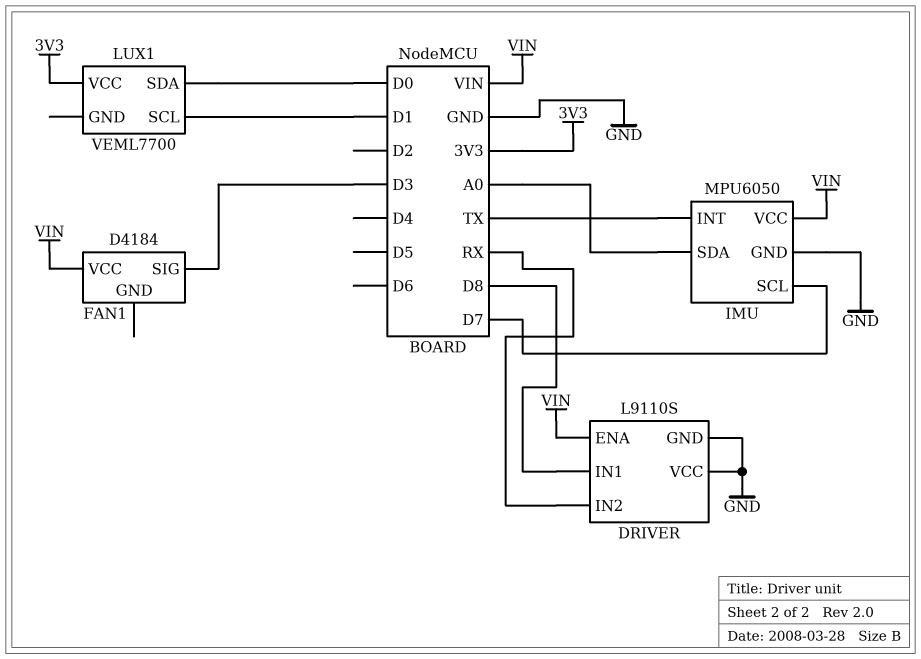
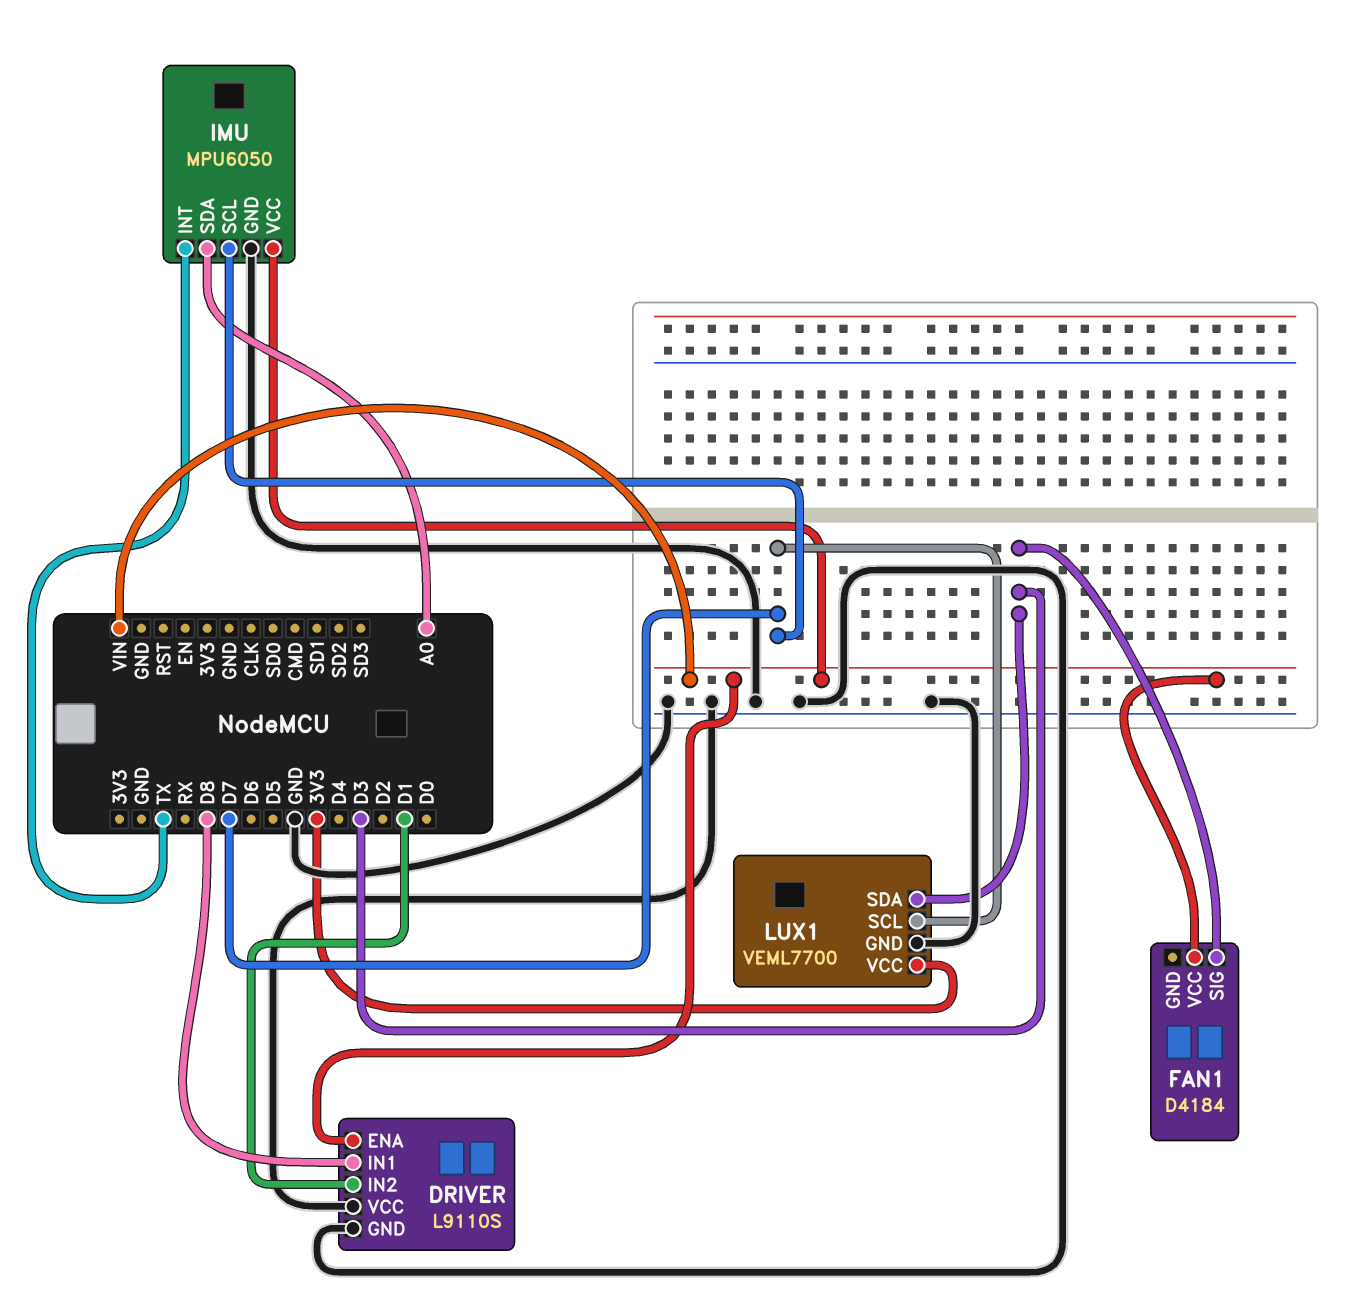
DRIVER pin IN2: RX -> D1
LUX1 pin GND: none -> GND
LUX1 pin SCL: D1 -> D7
LUX1 pin SDA: D0 -> D3

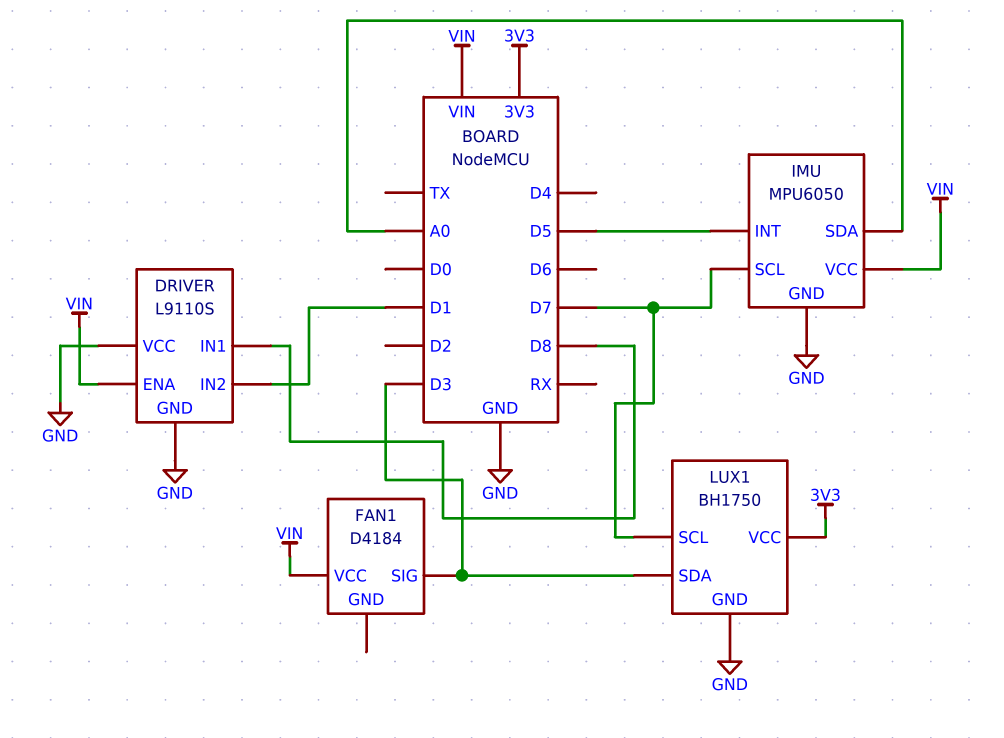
IMU pin INT: TX -> D5
LUX1: VEML7700 -> BH1750

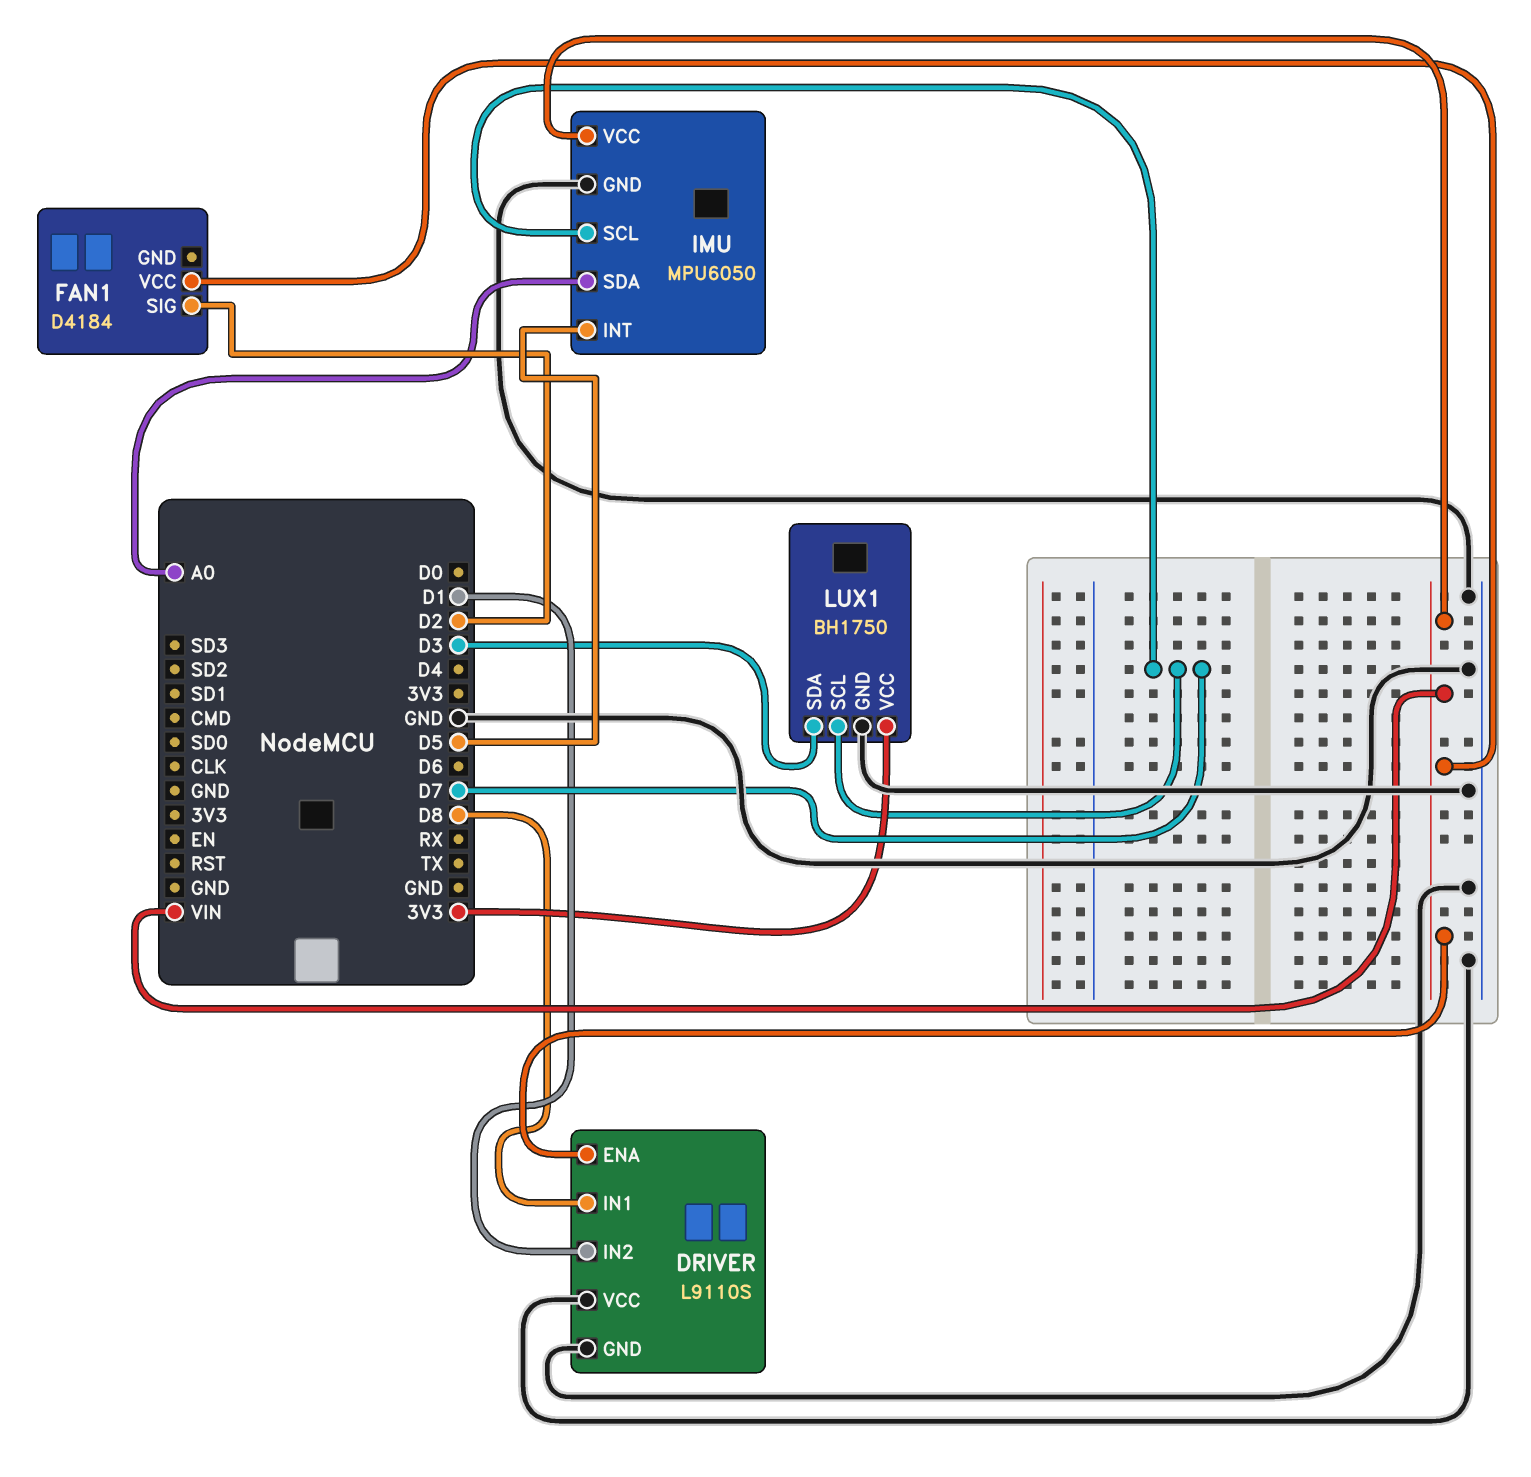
FAN1 pin SIG: D3 -> D2

